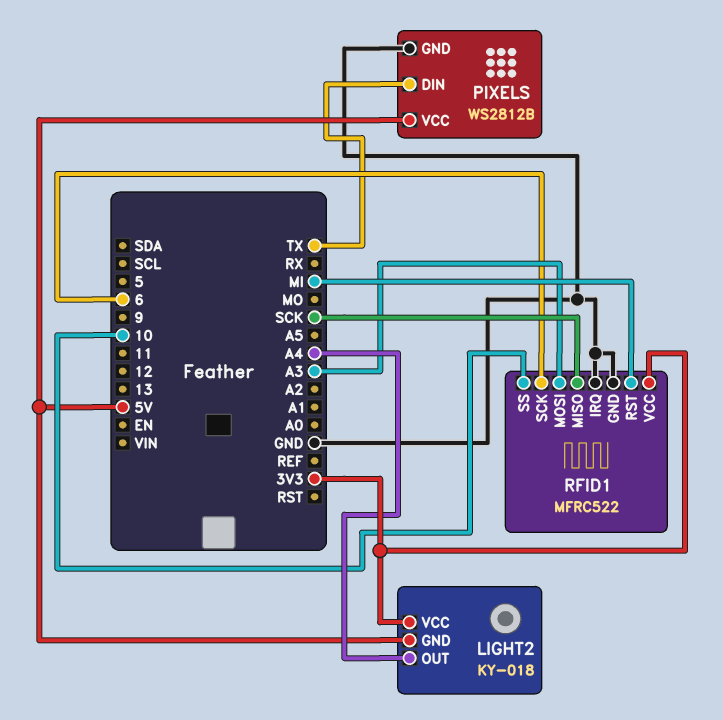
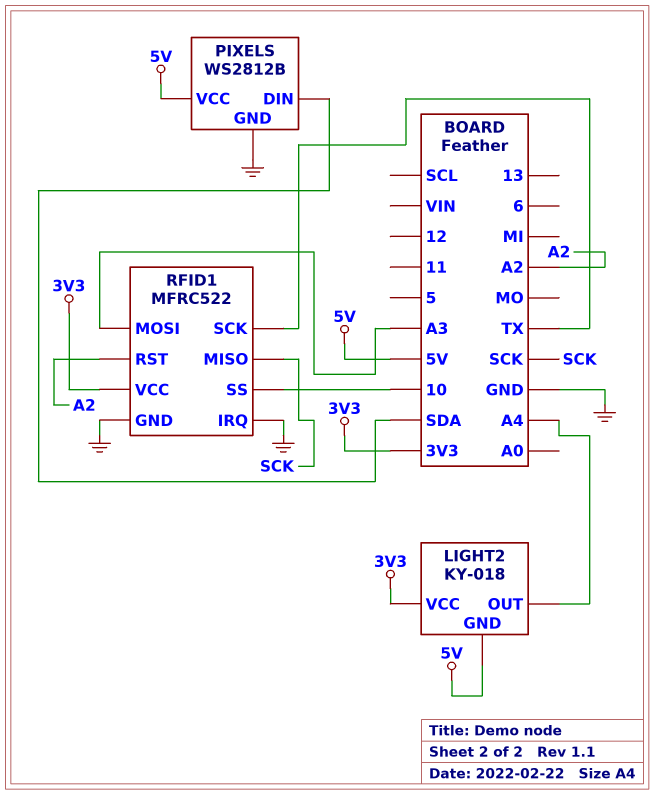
PIXELS pin DIN: TX -> SDA
RFID1 pin RST: MI -> A2
RFID1 pin SCK: 6 -> TX

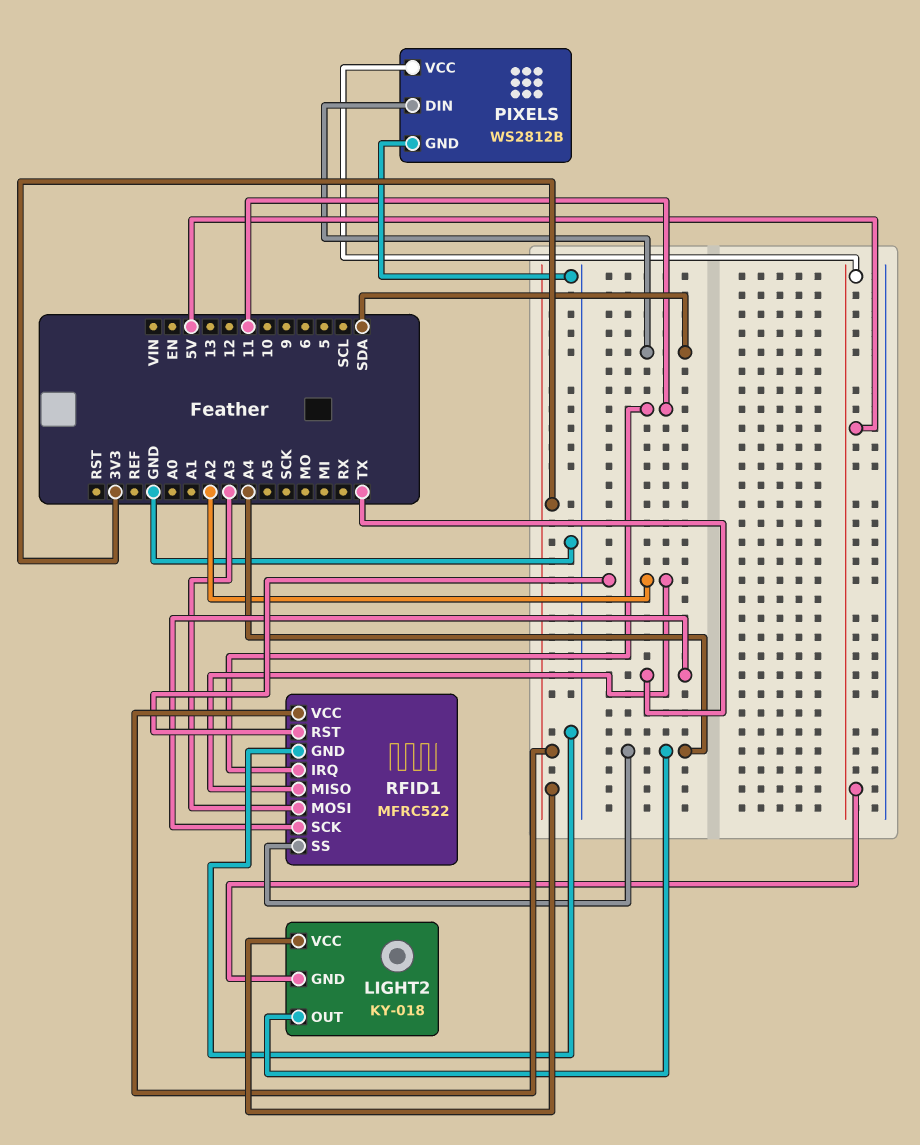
RFID1 pin IRQ: GND -> 11
RFID1 pin MISO: SCK -> A2
RFID1 pin SS: 10 -> A4

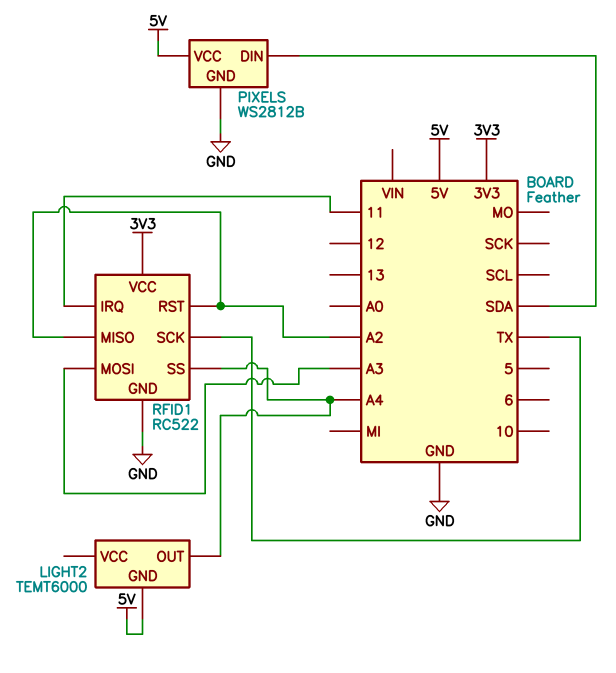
LIGHT2: KY-018 -> TEMT6000
LIGHT2 pin VCC: 3V3 -> none
RFID1: MFRC522 -> RC522

